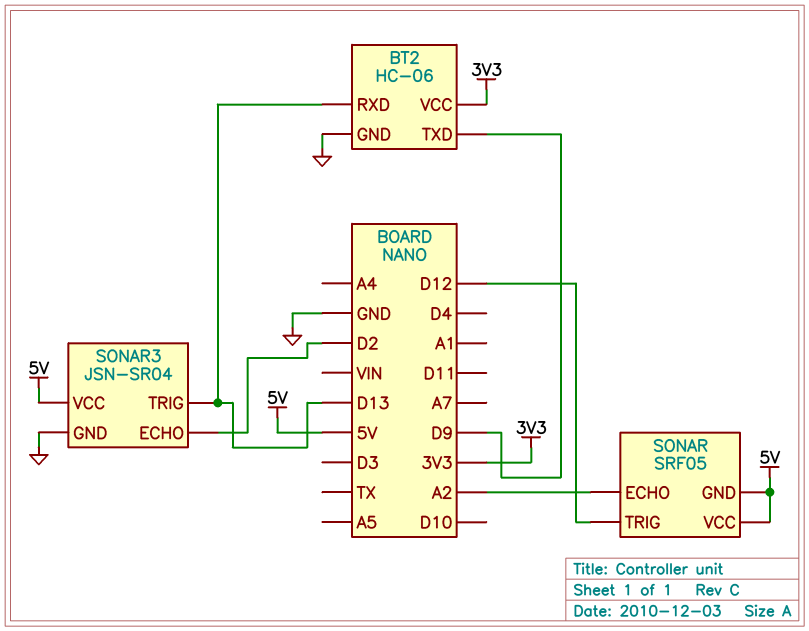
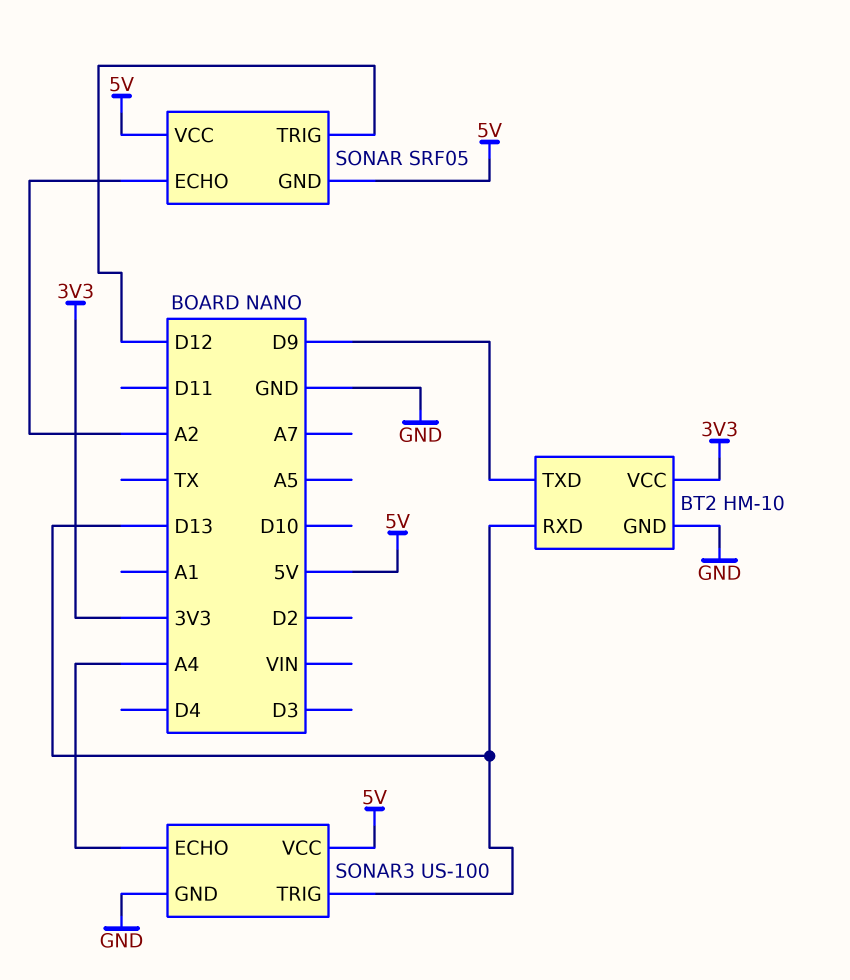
BT2: HC-06 -> HM-10
SONAR3: JSN-SR04 -> US-100
SONAR3 pin ECHO: D2 -> A4

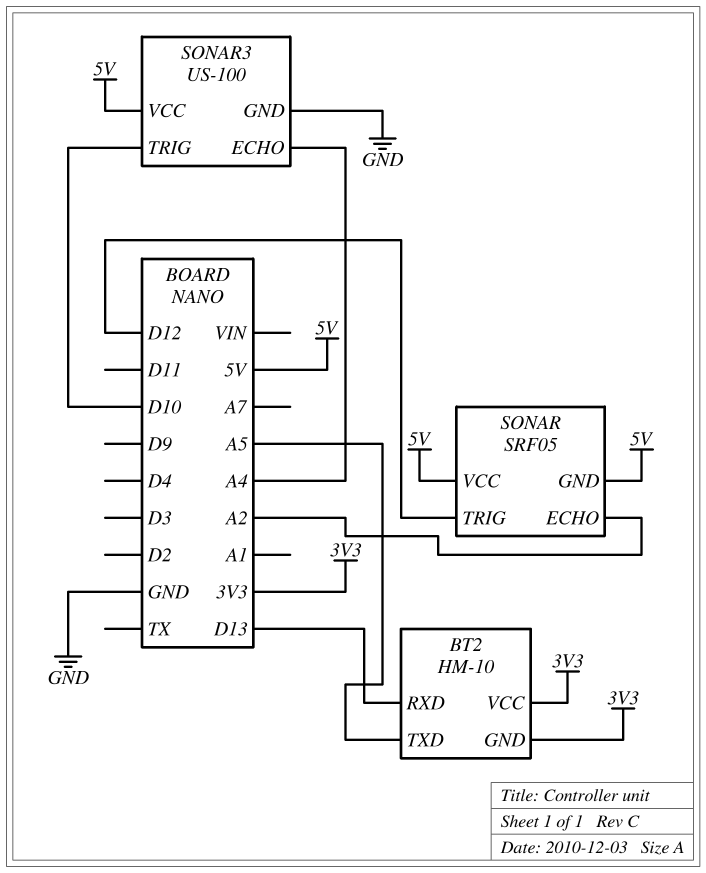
BT2 pin GND: GND -> 3V3
BT2 pin TXD: D9 -> A5
SONAR3 pin TRIG: D13 -> D10

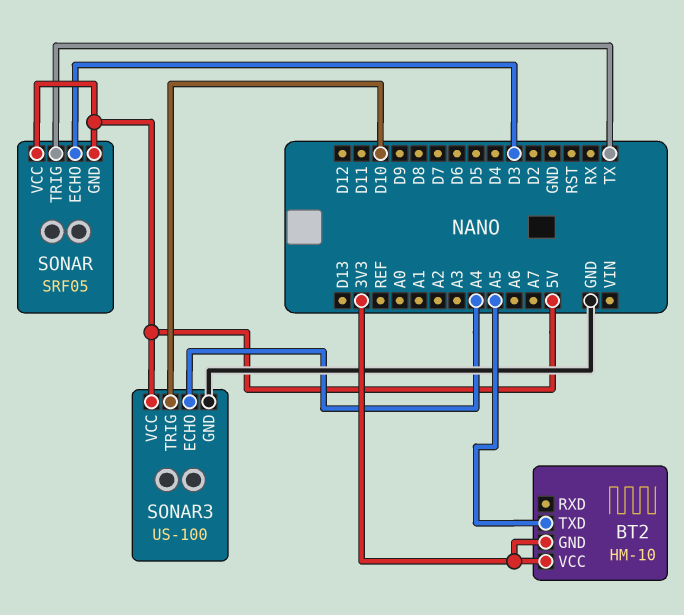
BT2 pin RXD: D13 -> none
SONAR pin ECHO: A2 -> D3
SONAR pin TRIG: D12 -> TX

